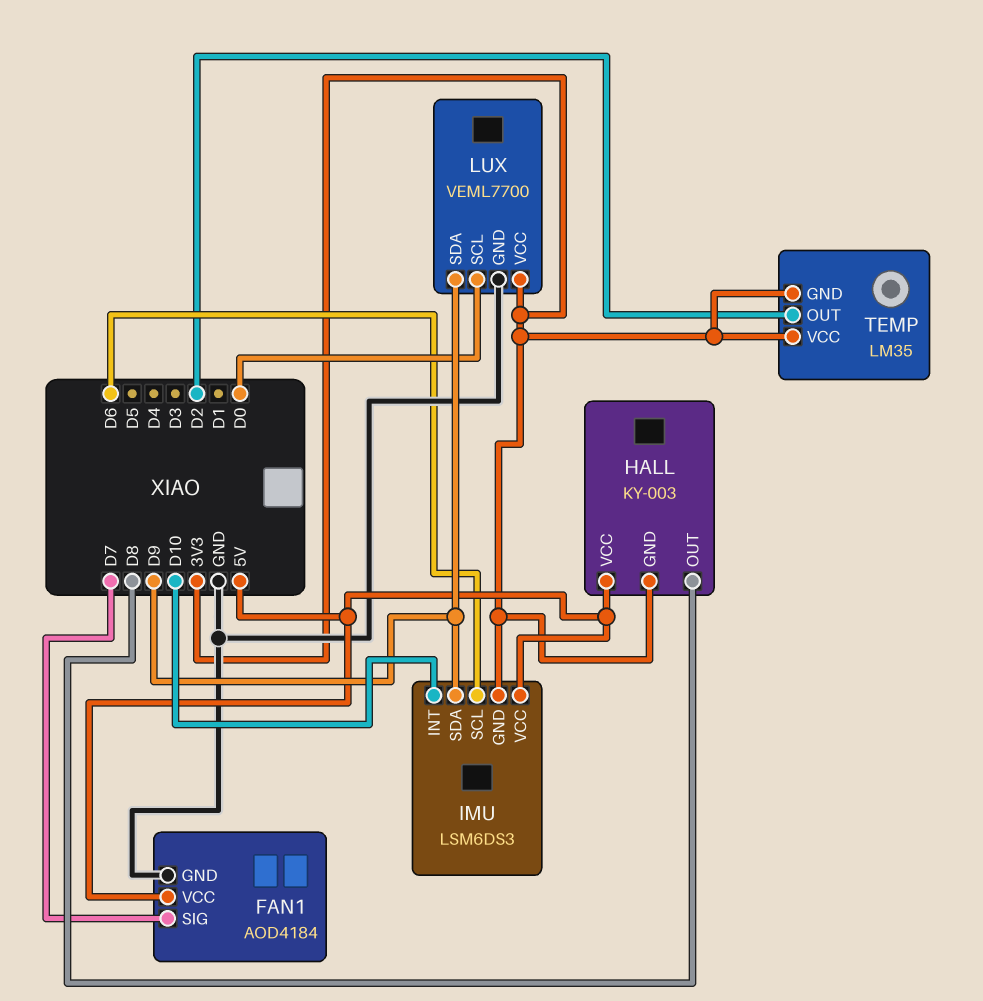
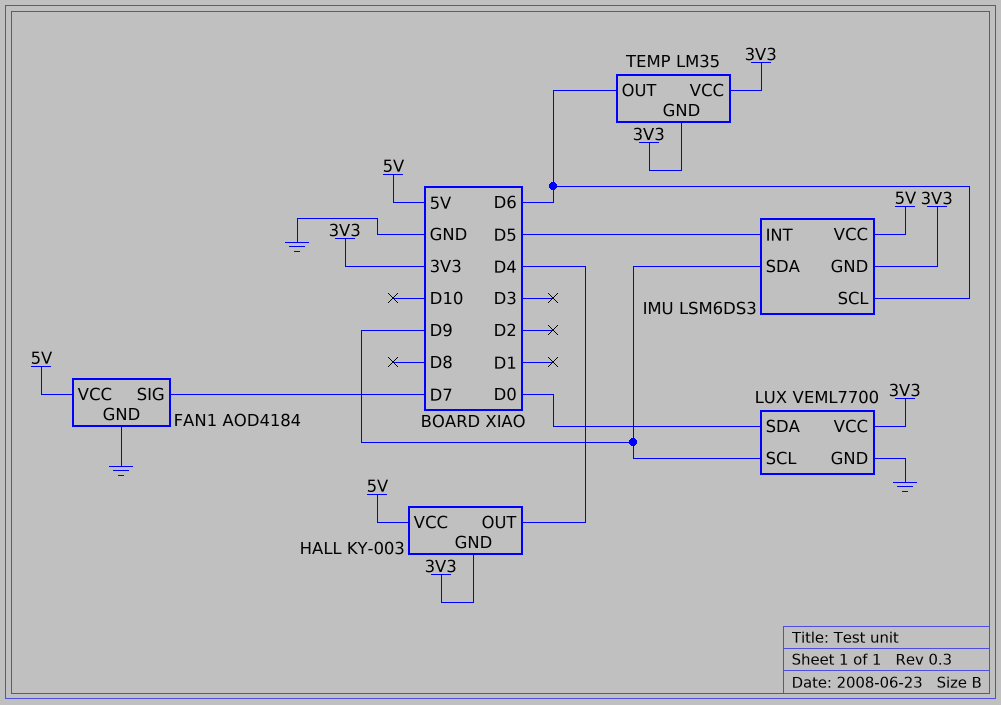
HALL pin OUT: D8 -> D4
IMU pin INT: D10 -> D5
LUX pin SCL: D0 -> D9
LUX pin SDA: D9 -> D0
TEMP pin OUT: D2 -> D6

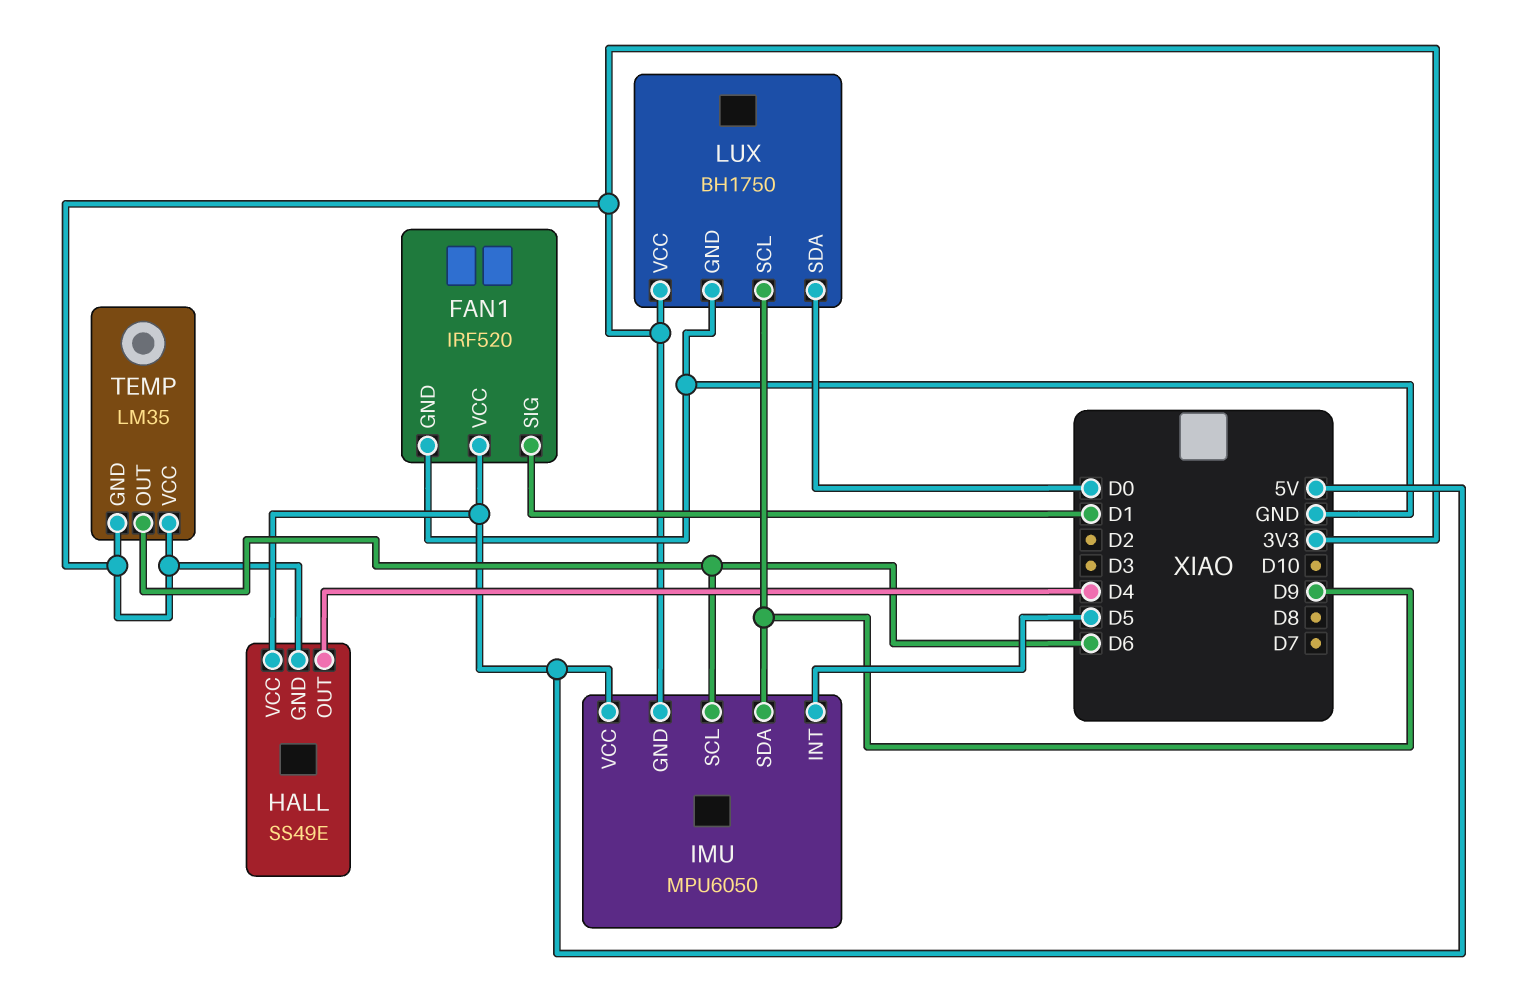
FAN1: AOD4184 -> IRF520
FAN1 pin SIG: D7 -> D1
HALL: KY-003 -> SS49E
IMU: LSM6DS3 -> MPU6050
LUX: VEML7700 -> BH1750

